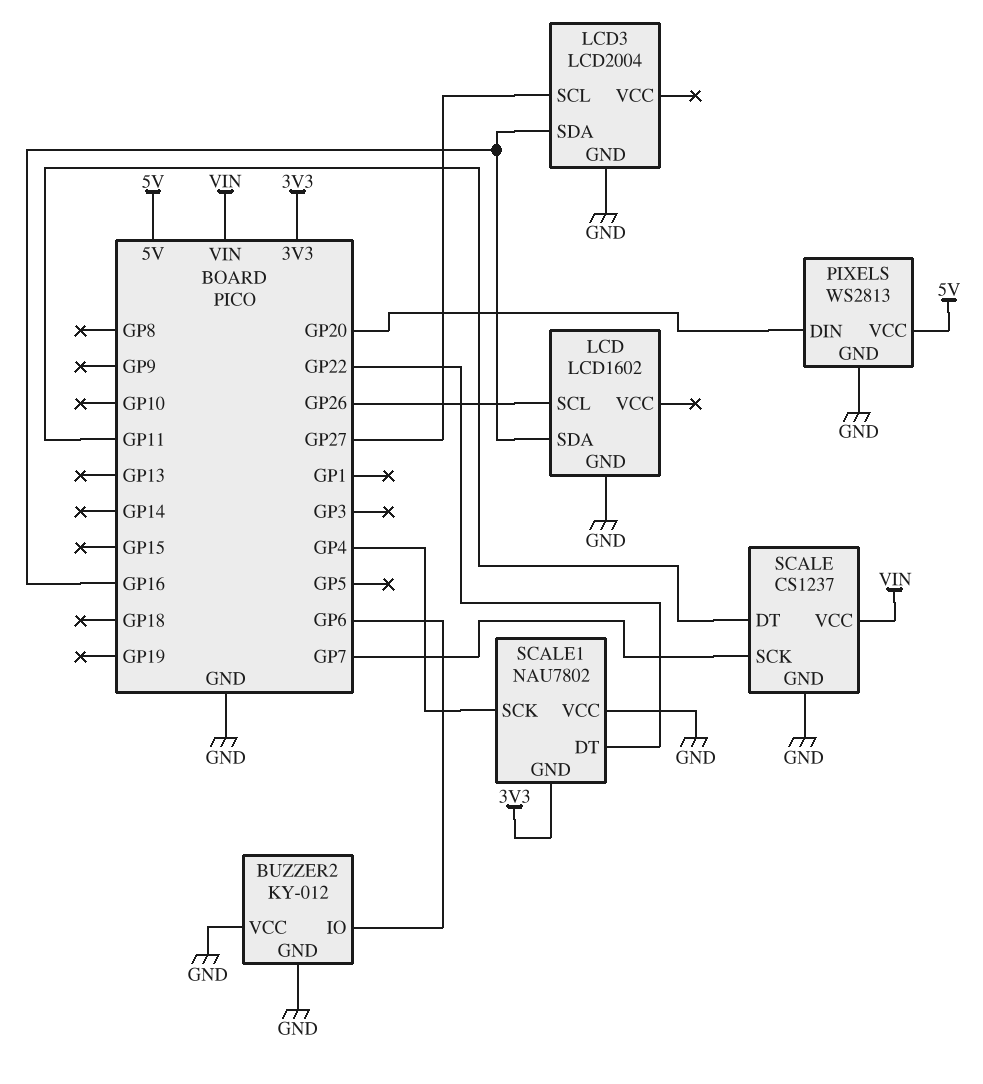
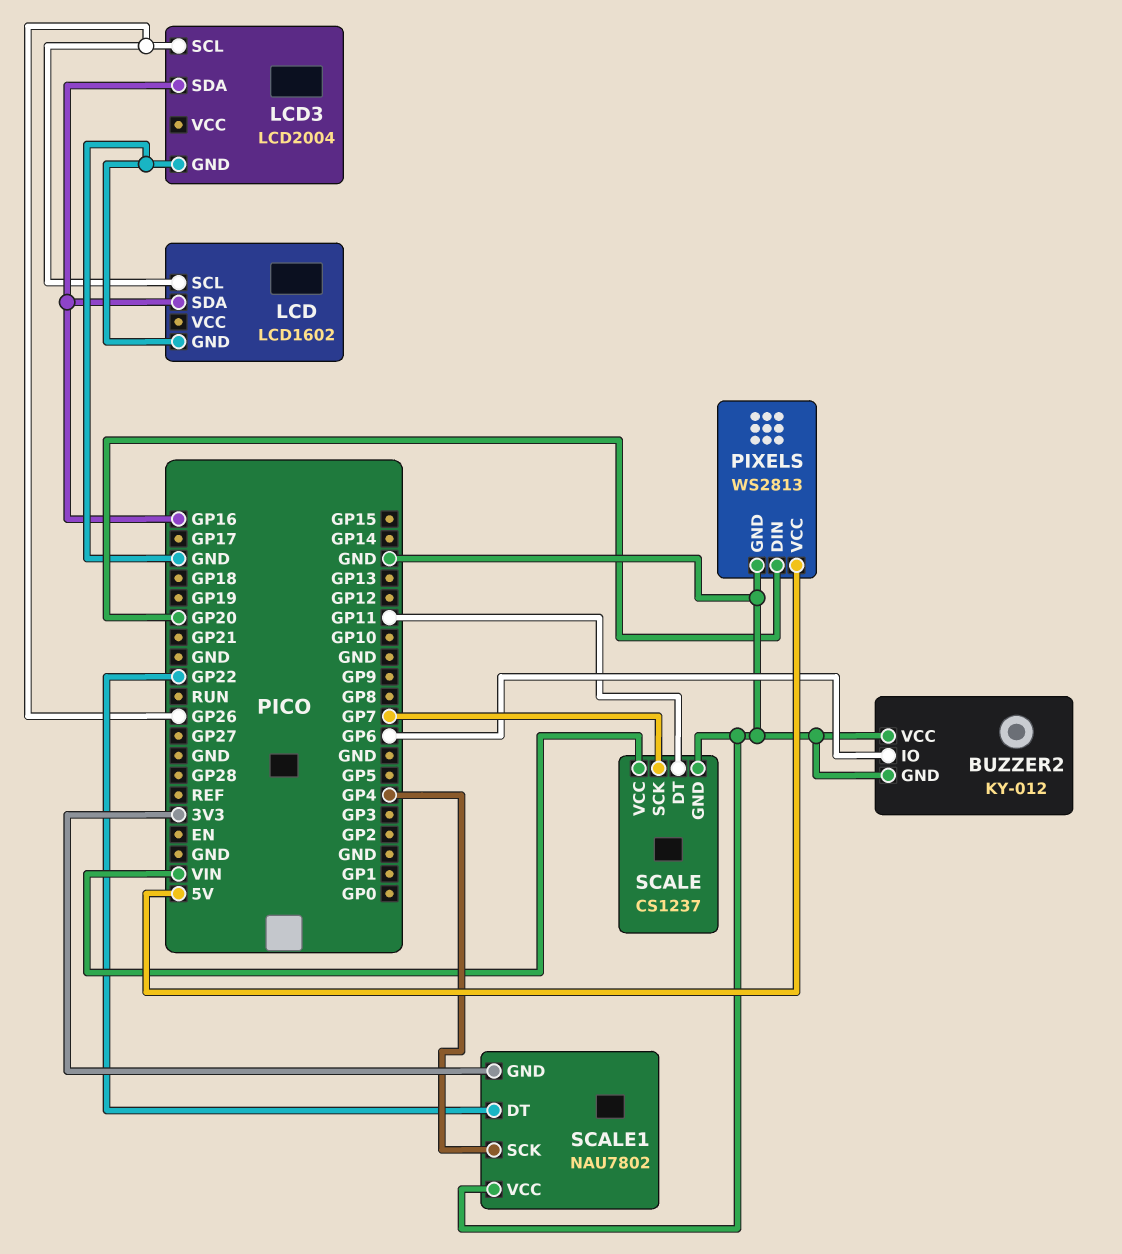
LCD3 pin SCL: GP27 -> GP26

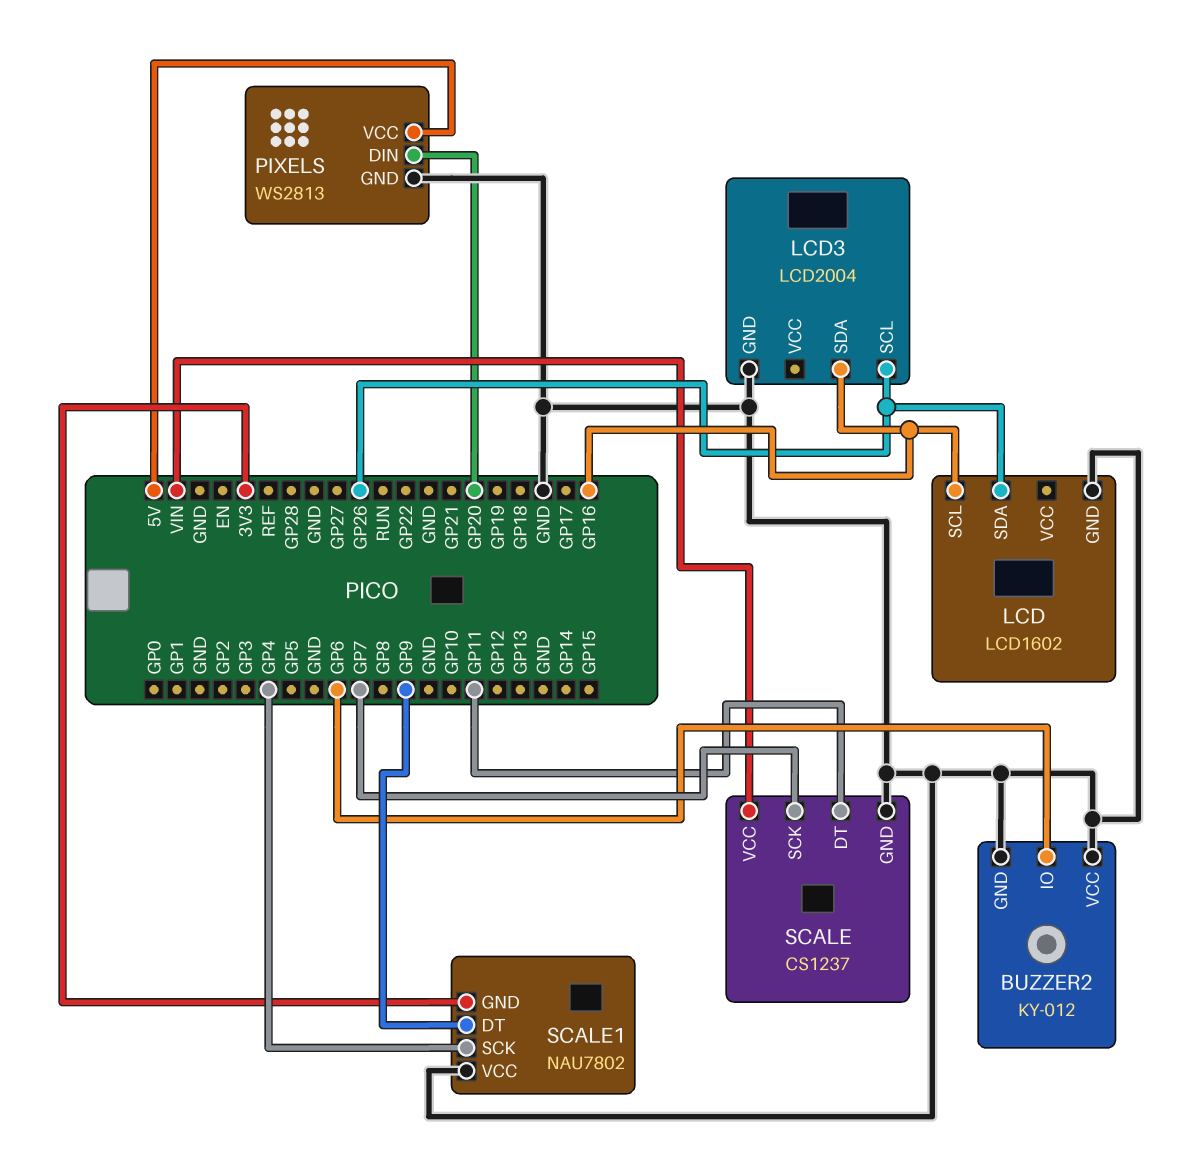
LCD pin SCL: GP26 -> GP16
LCD pin SDA: GP16 -> GP26
SCALE1 pin DT: GP22 -> GP9

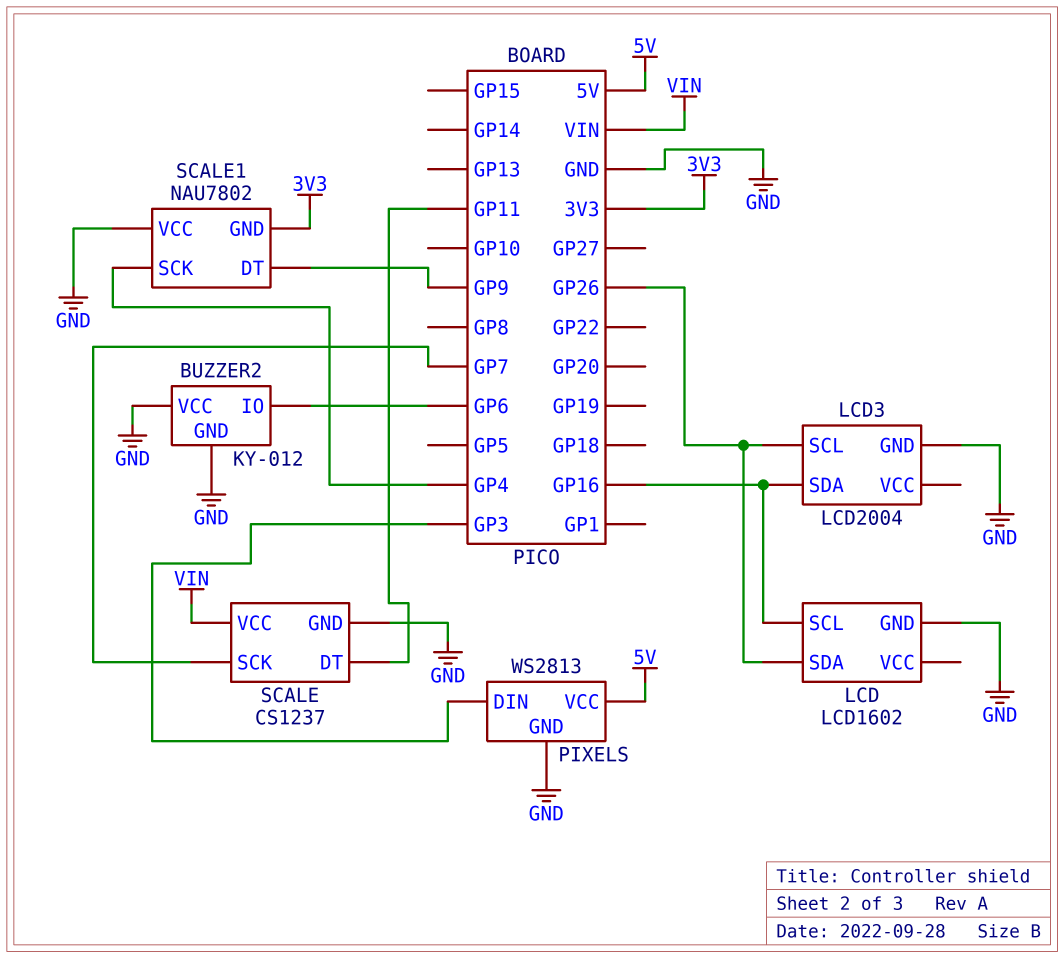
PIXELS pin DIN: GP20 -> GP3

